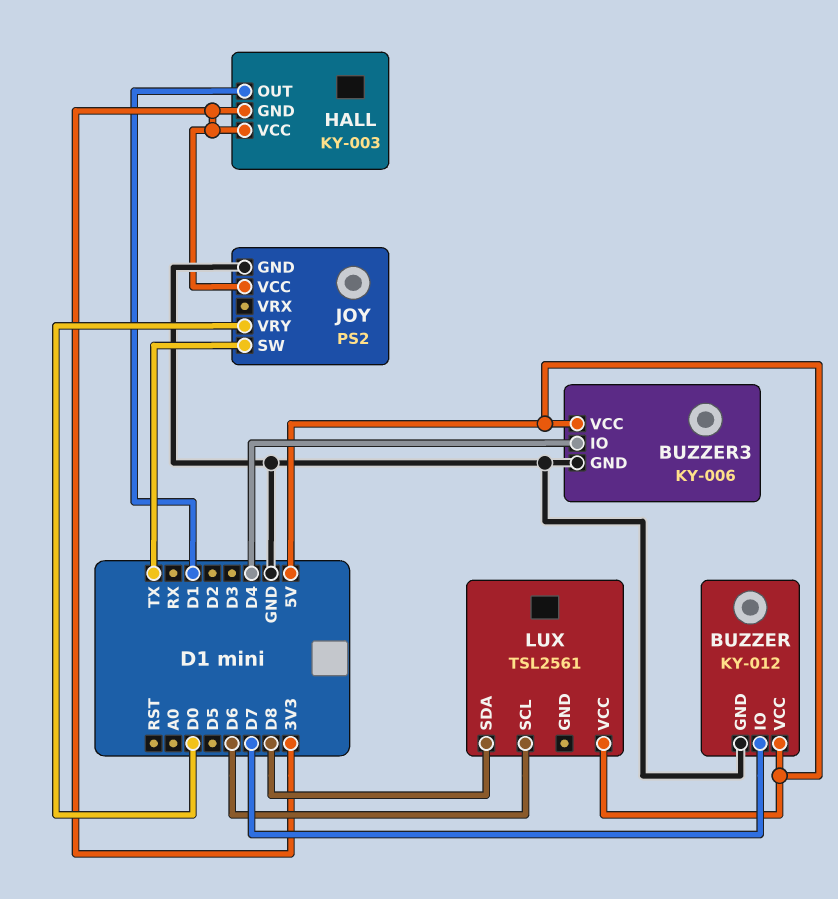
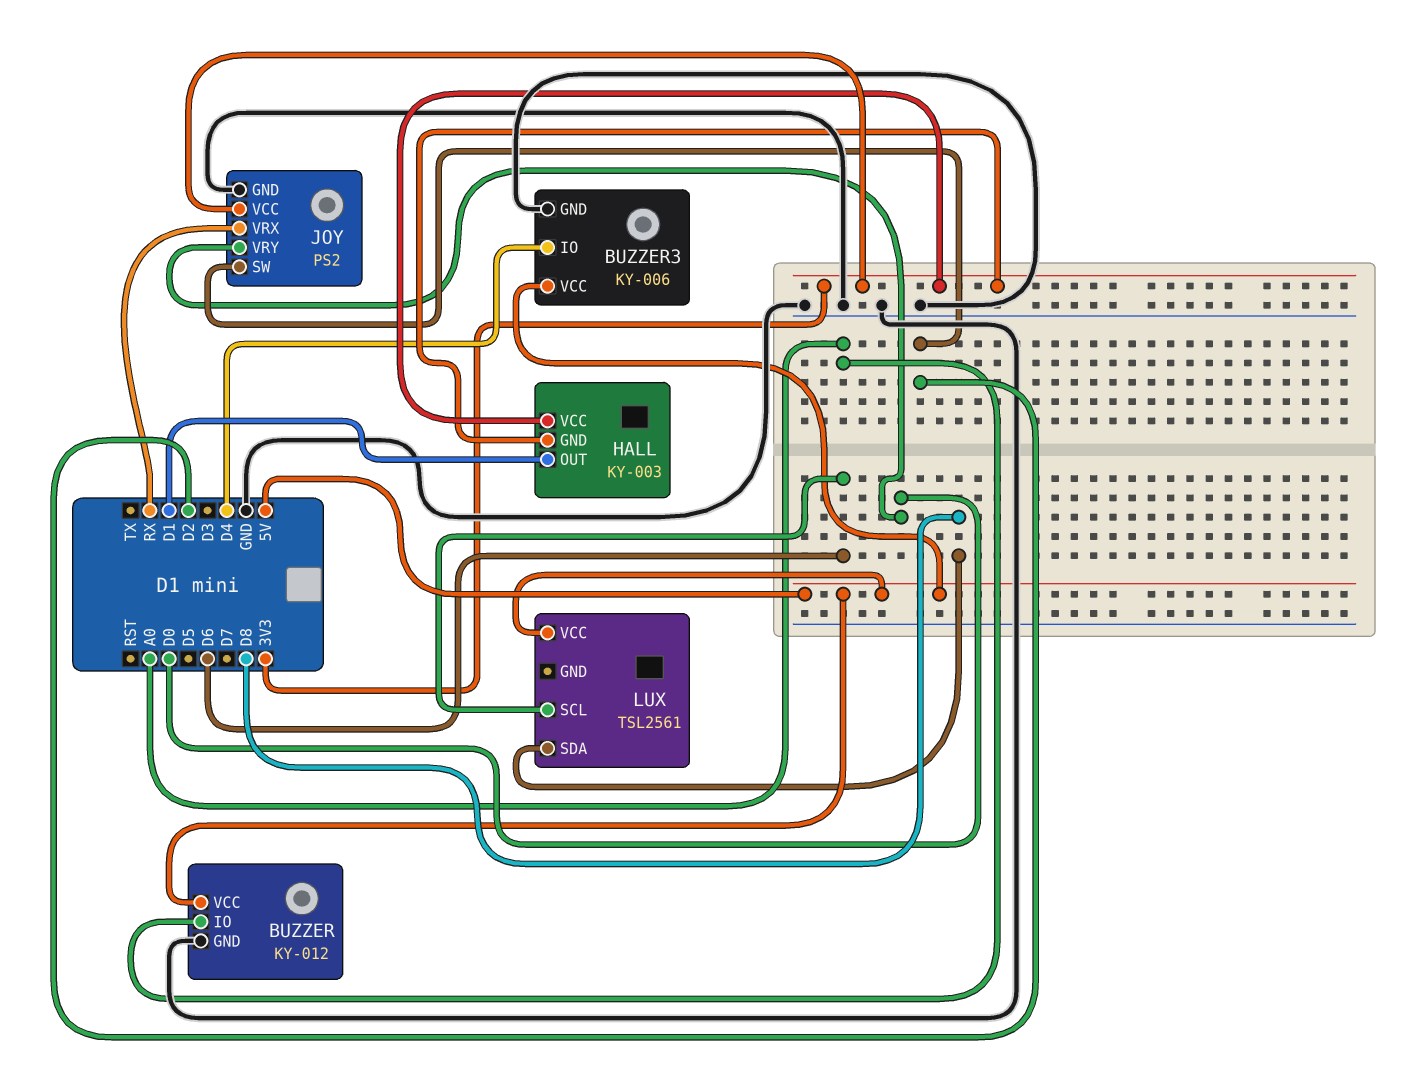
BUZZER pin IO: D7 -> A0
JOY pin SW: TX -> D2
JOY pin VRX: none -> RX

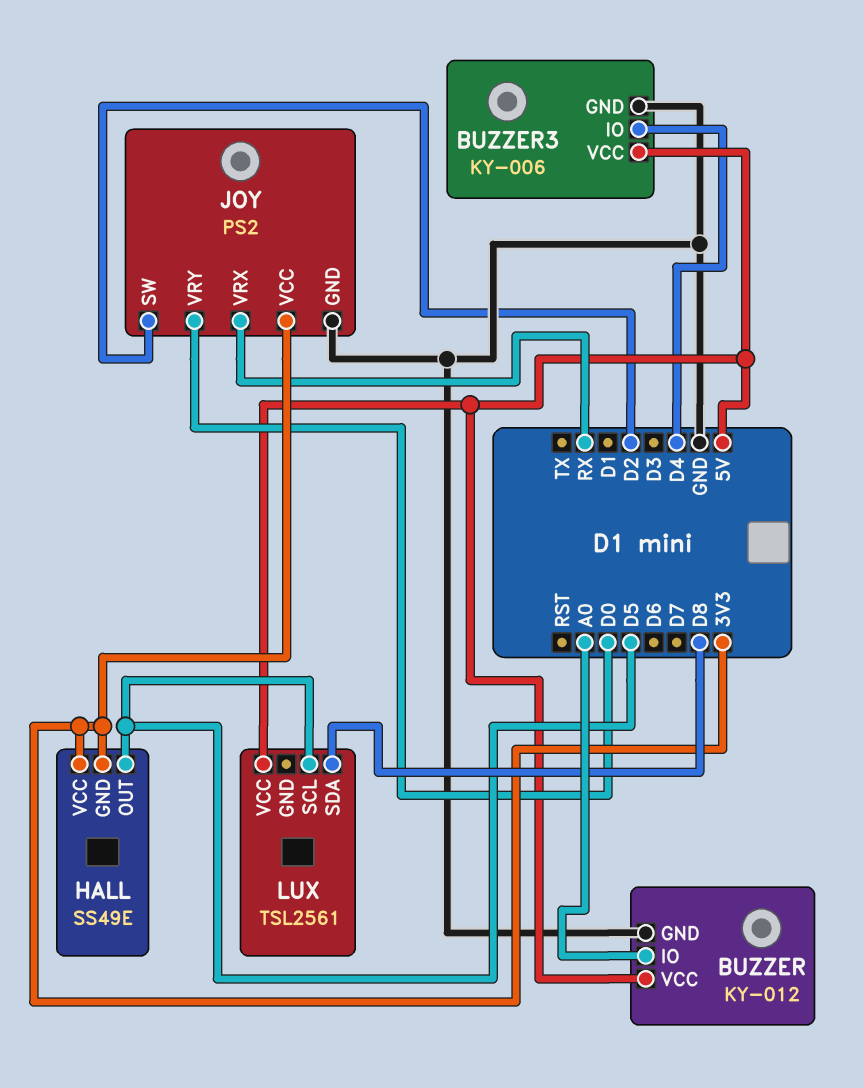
HALL: KY-003 -> SS49E
HALL pin OUT: D1 -> D5
LUX pin SCL: D6 -> D5

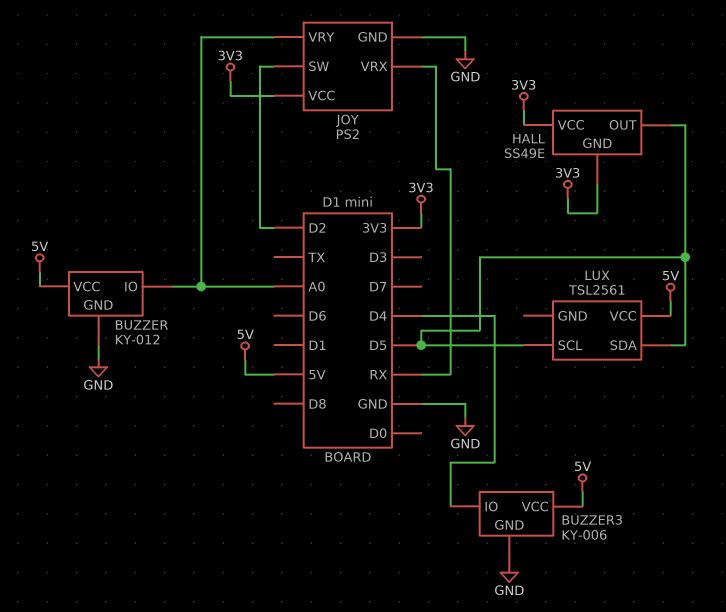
JOY pin VRY: D0 -> A0
LUX pin SDA: D8 -> D5

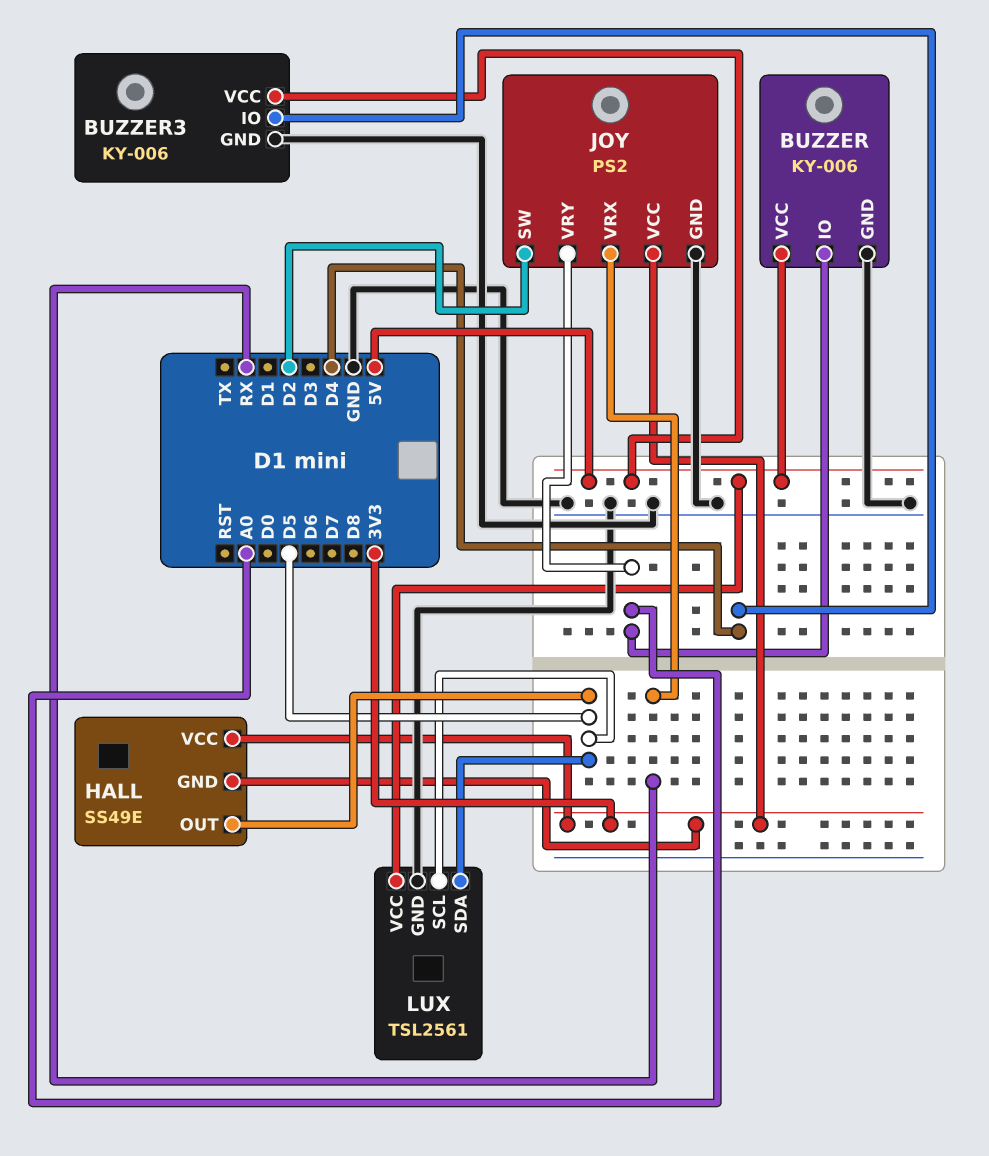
BUZZER: KY-012 -> KY-006
LUX pin GND: none -> GND

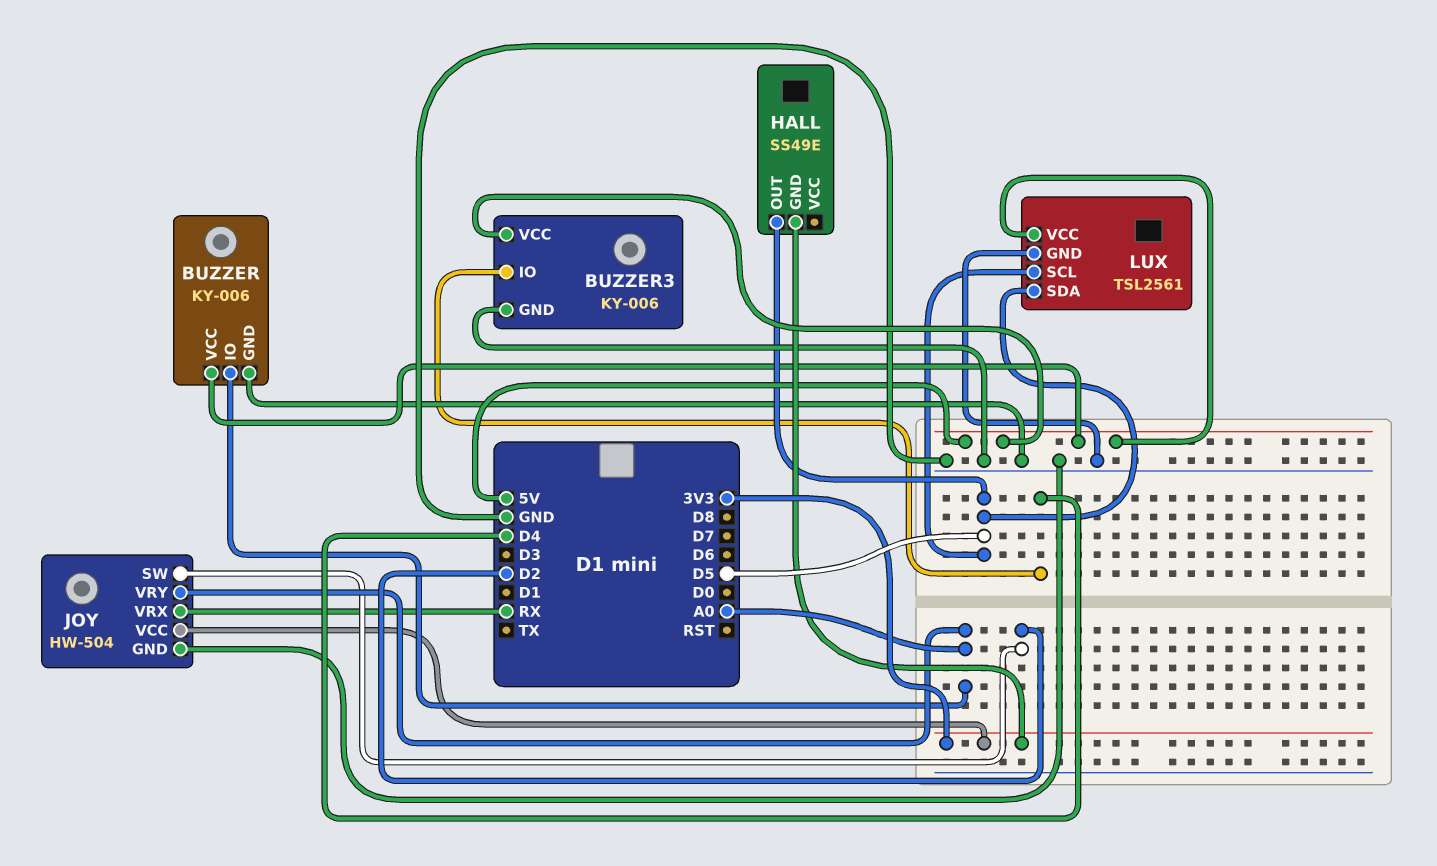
HALL pin VCC: 3V3 -> none
JOY: PS2 -> HW-504

